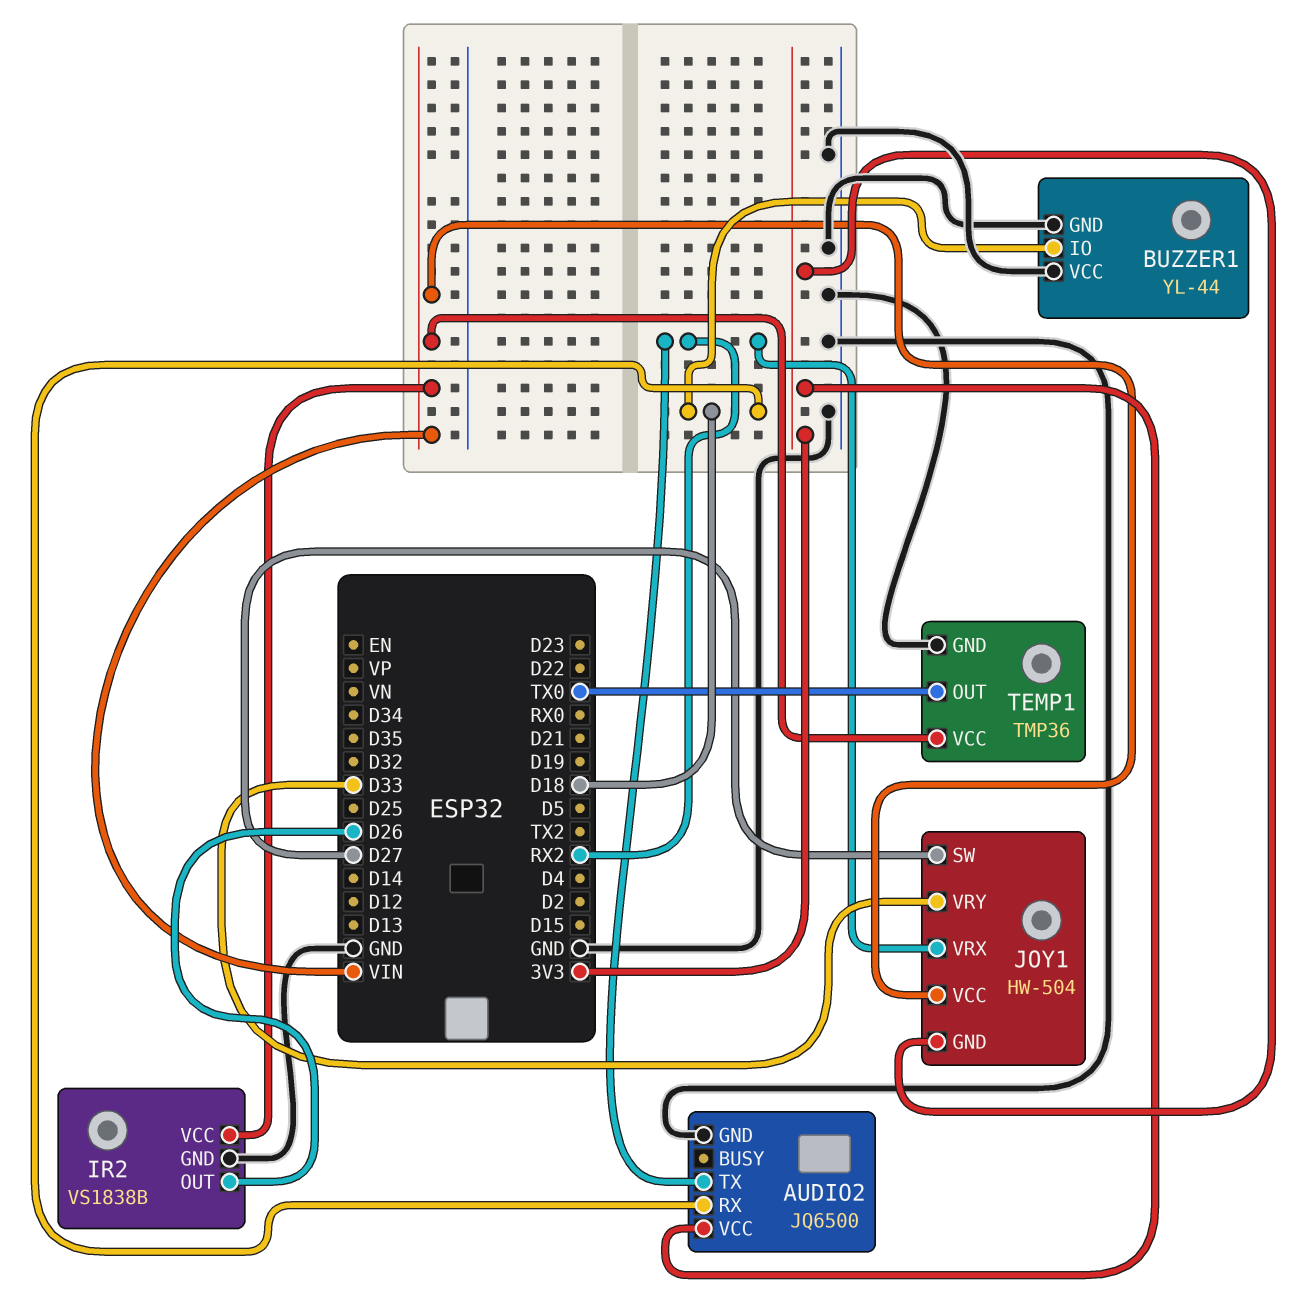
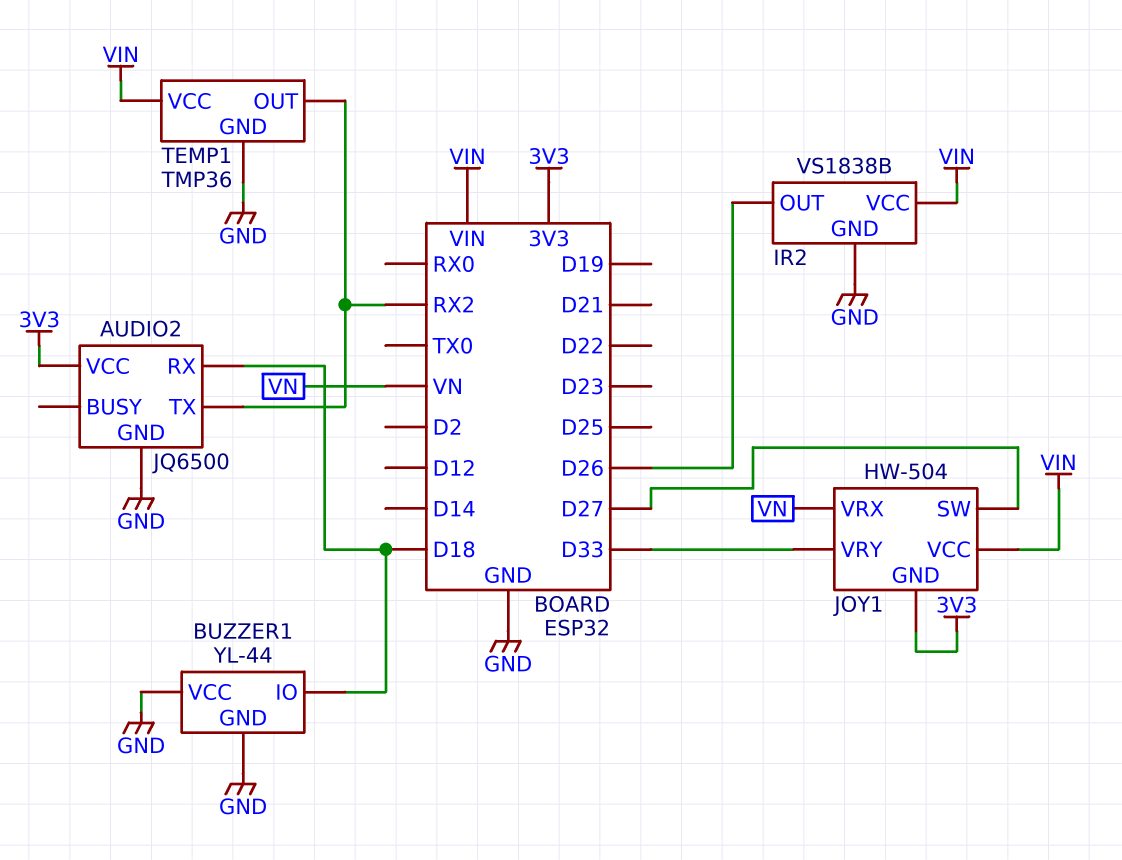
JOY1 pin VRX: RX2 -> VN
TEMP1 pin OUT: TX0 -> RX2

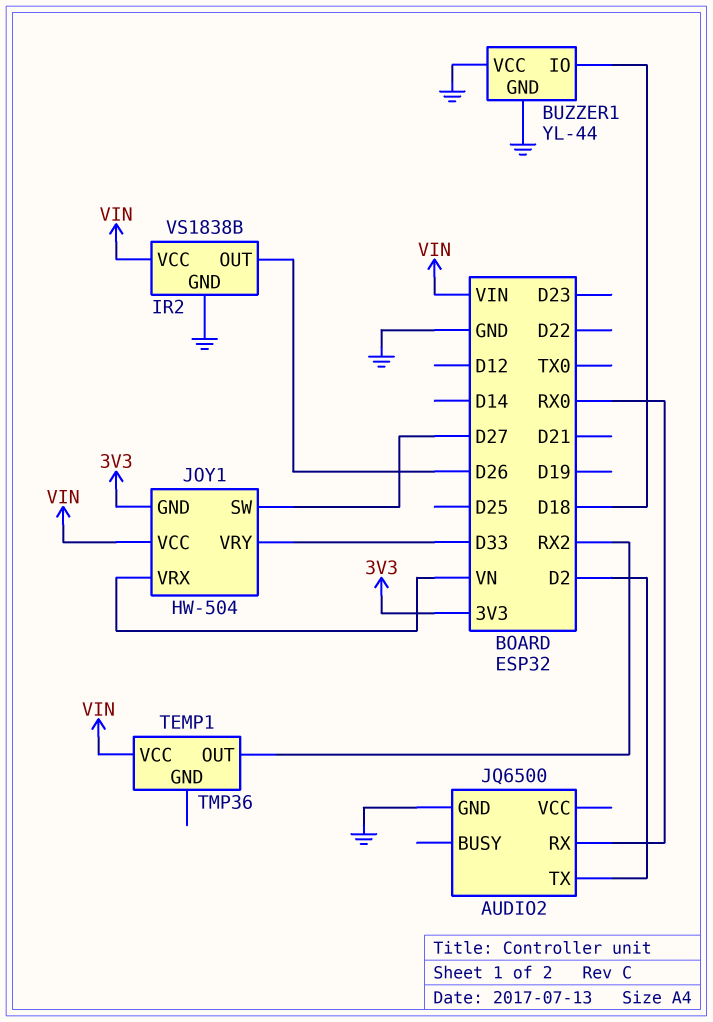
AUDIO2 pin RX: D18 -> RX0
AUDIO2 pin TX: RX2 -> D2
AUDIO2 pin VCC: 3V3 -> none
TEMP1 pin GND: GND -> none

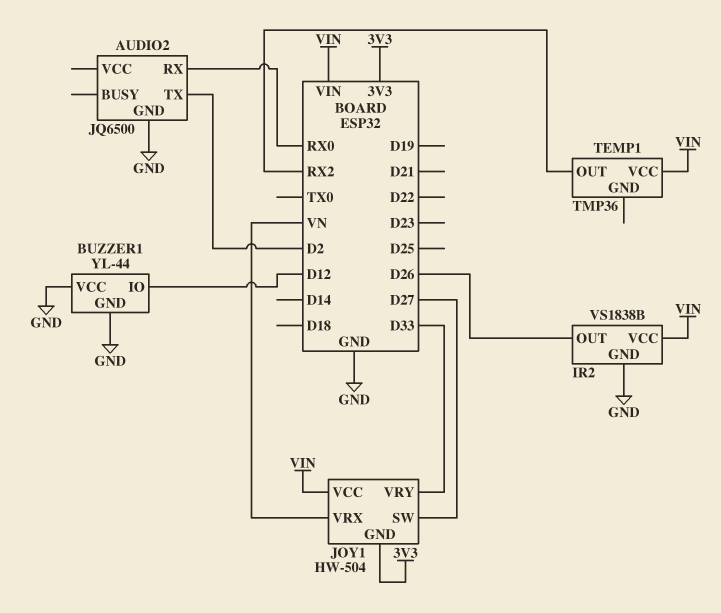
BUZZER1 pin IO: D18 -> D12

